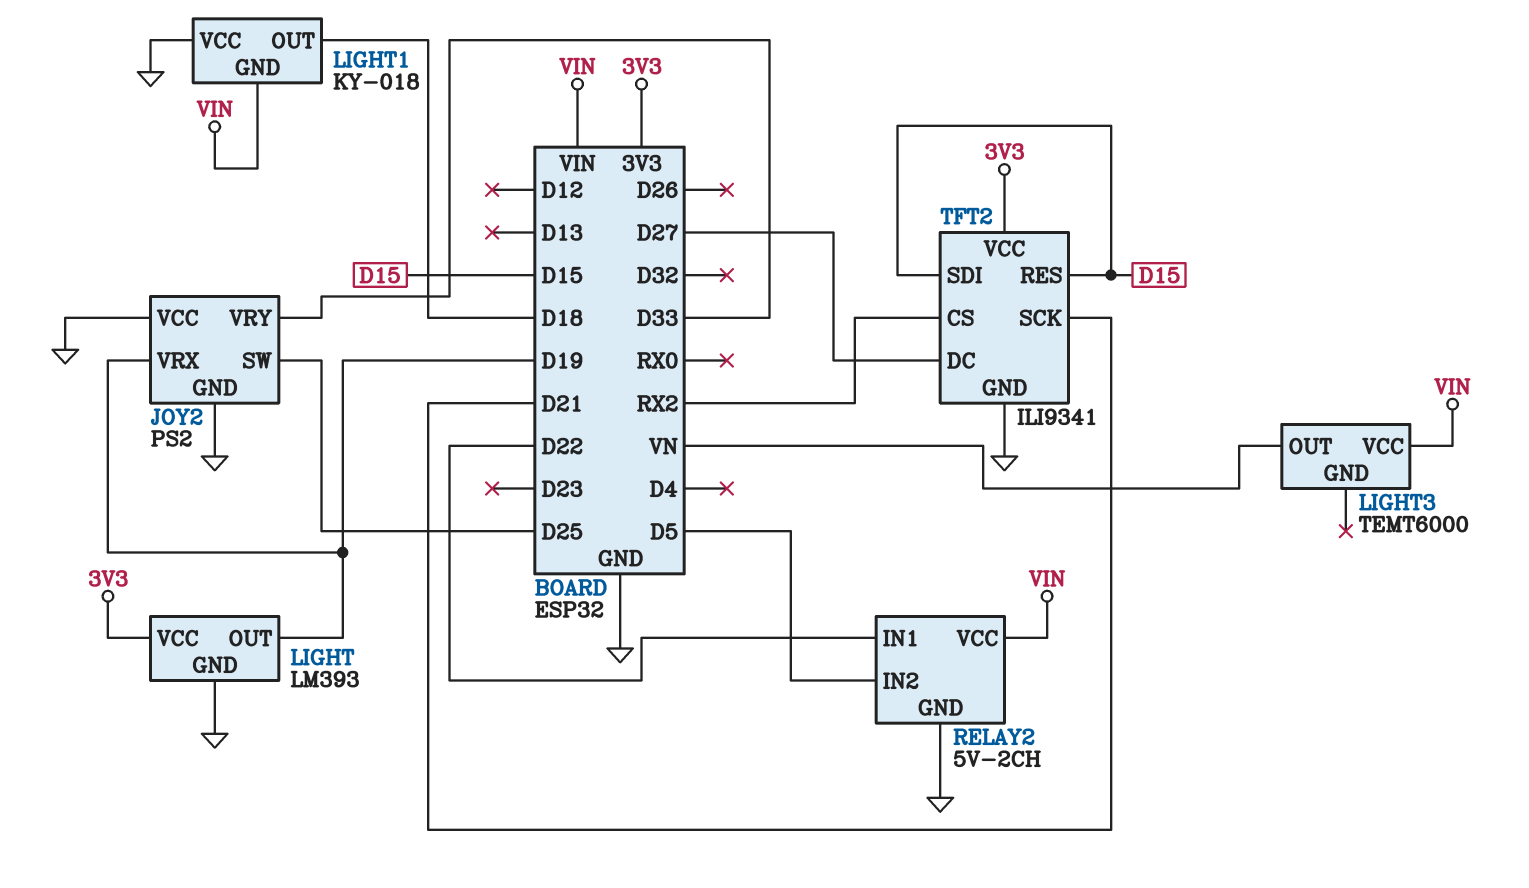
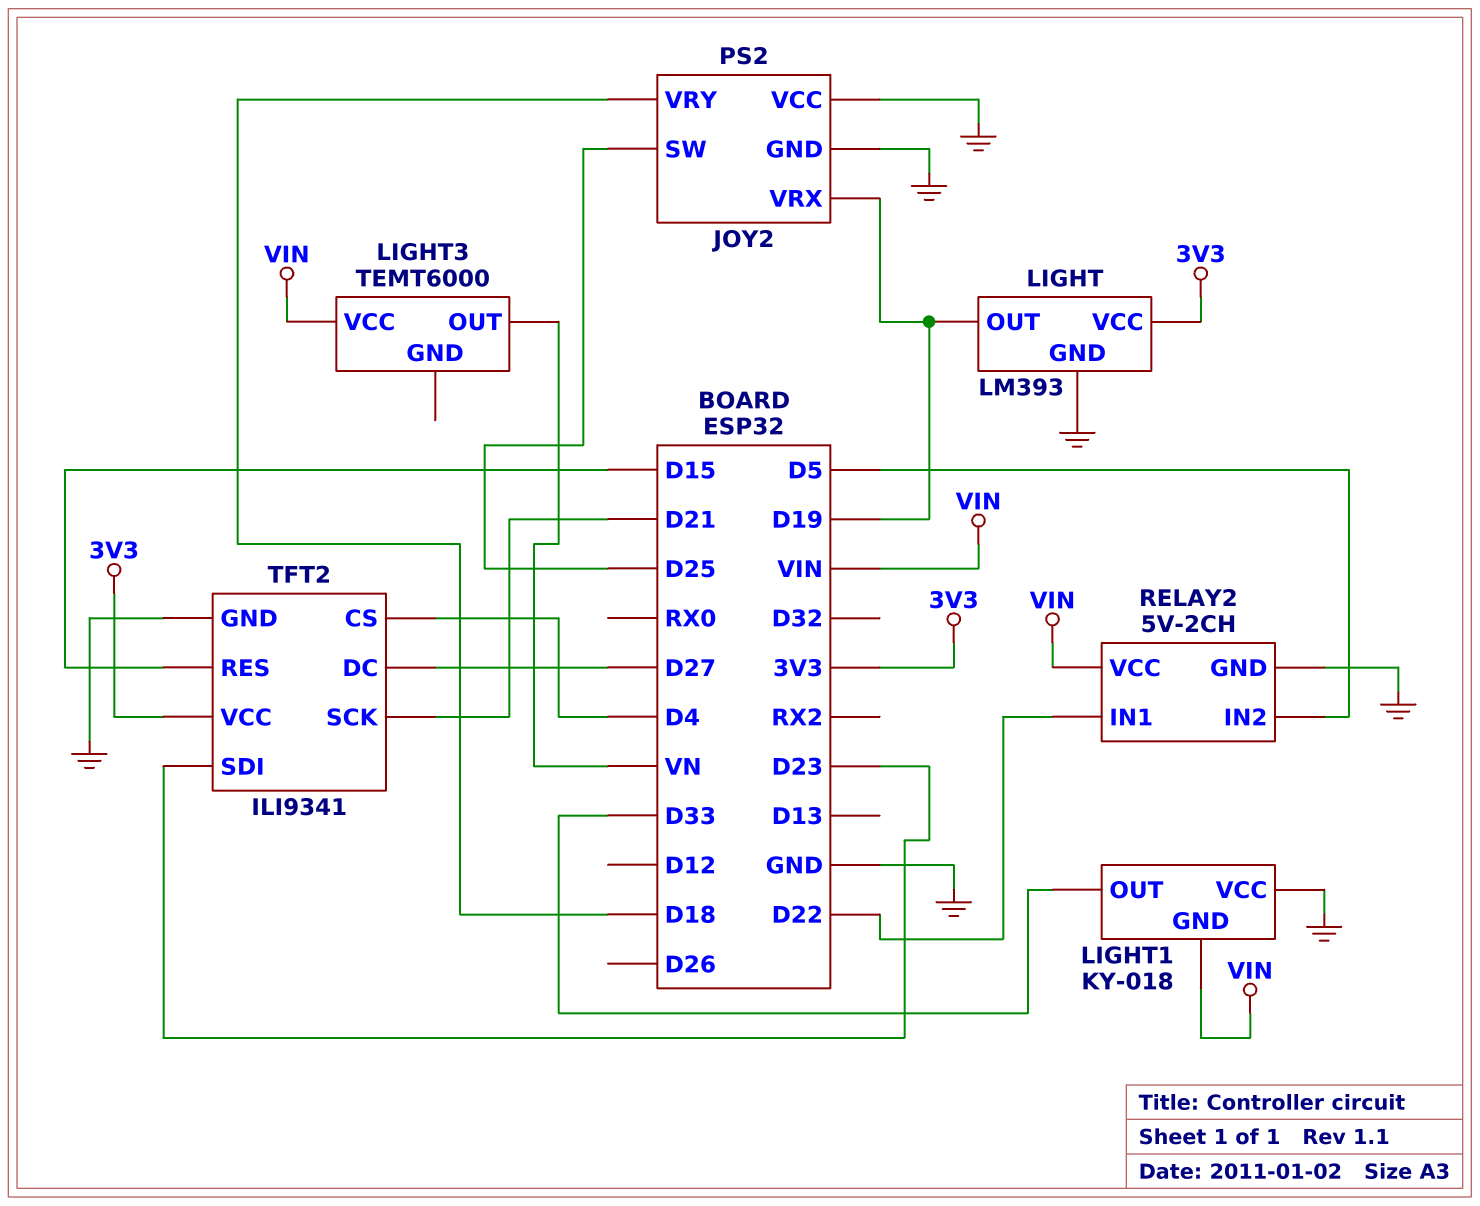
JOY2 pin VRY: D33 -> D18
LIGHT1 pin OUT: D18 -> D33
TFT2 pin CS: RX2 -> D4
TFT2 pin SDI: D15 -> D23

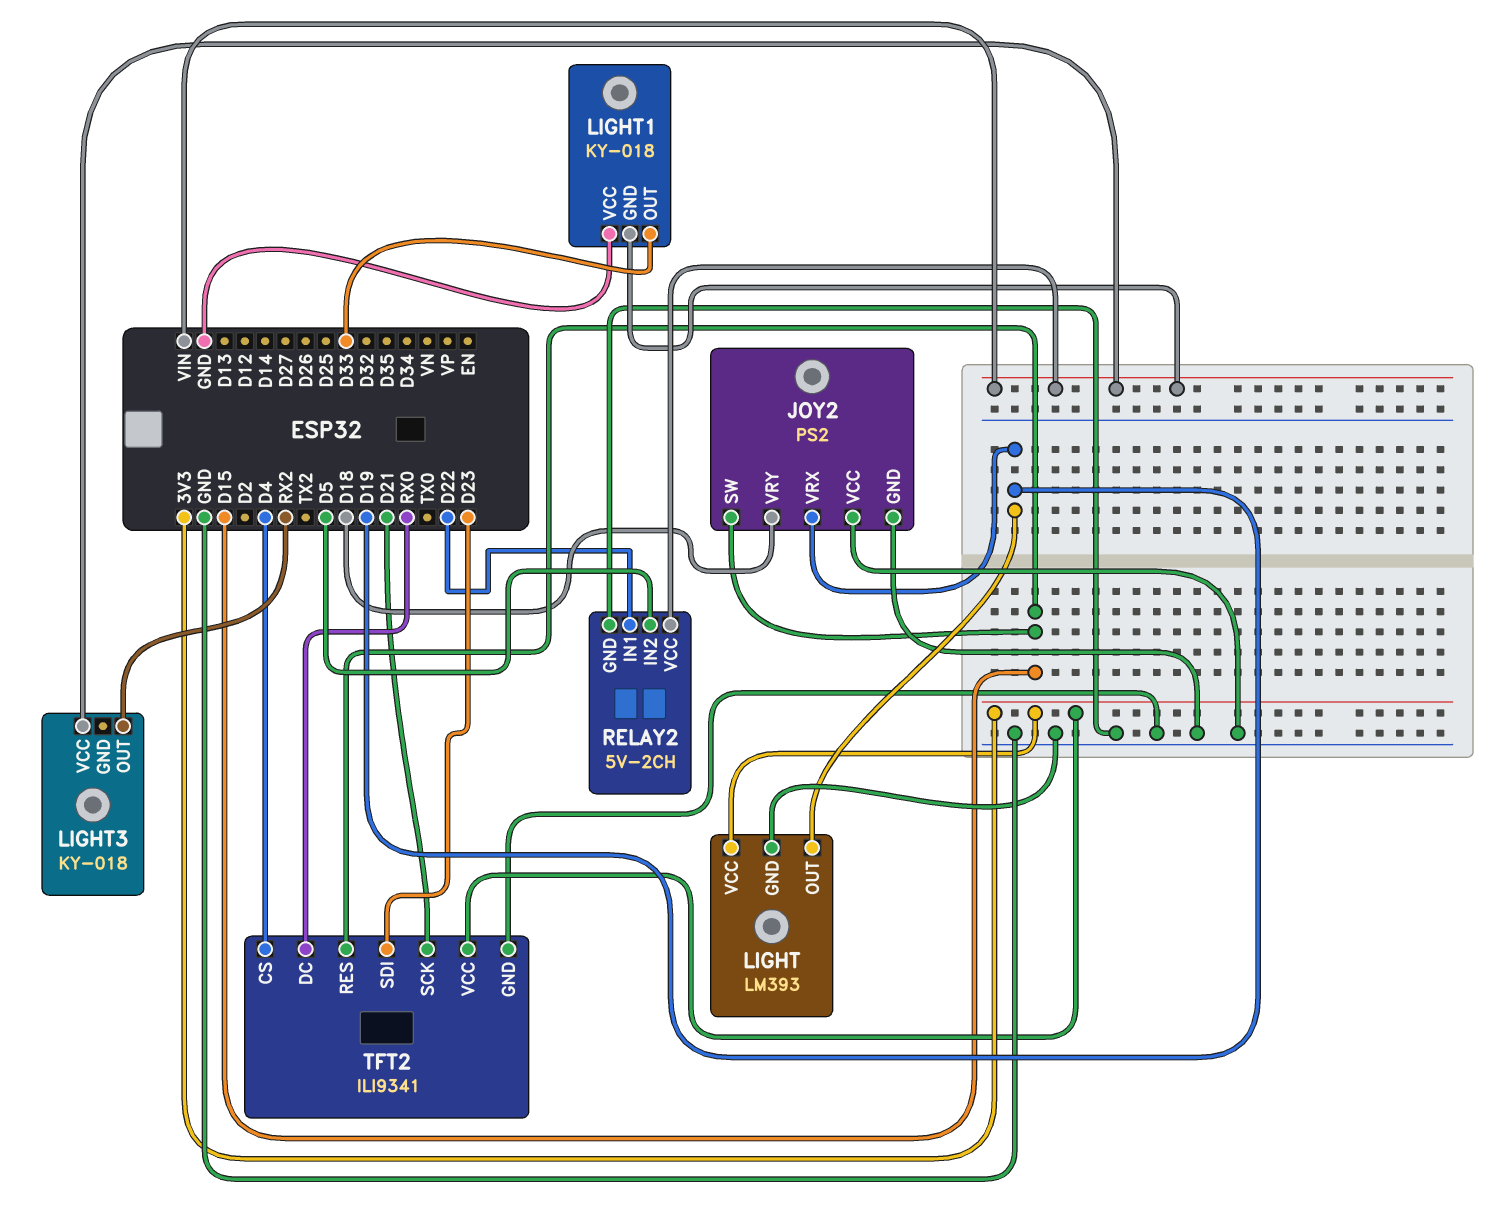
JOY2 pin SW: D25 -> D15
LIGHT3: TEMT6000 -> KY-018
LIGHT3 pin OUT: VN -> RX2
TFT2 pin DC: D27 -> RX0

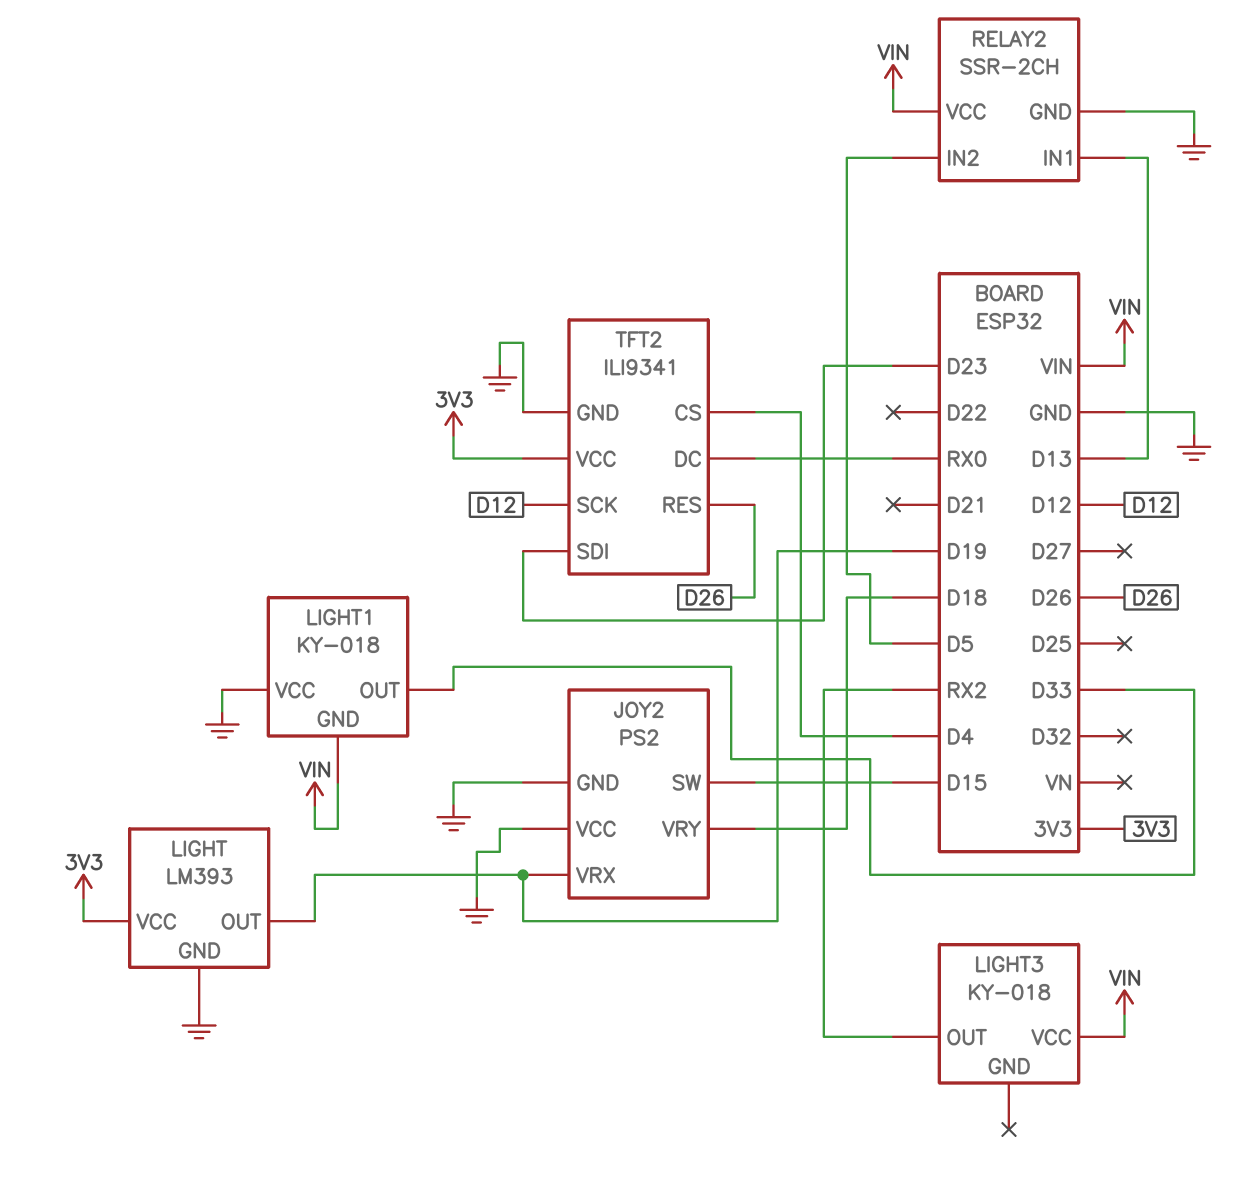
RELAY2: 5V-2CH -> SSR-2CH
RELAY2 pin IN1: D22 -> D13
TFT2 pin RES: D15 -> D26
TFT2 pin SCK: D21 -> D12

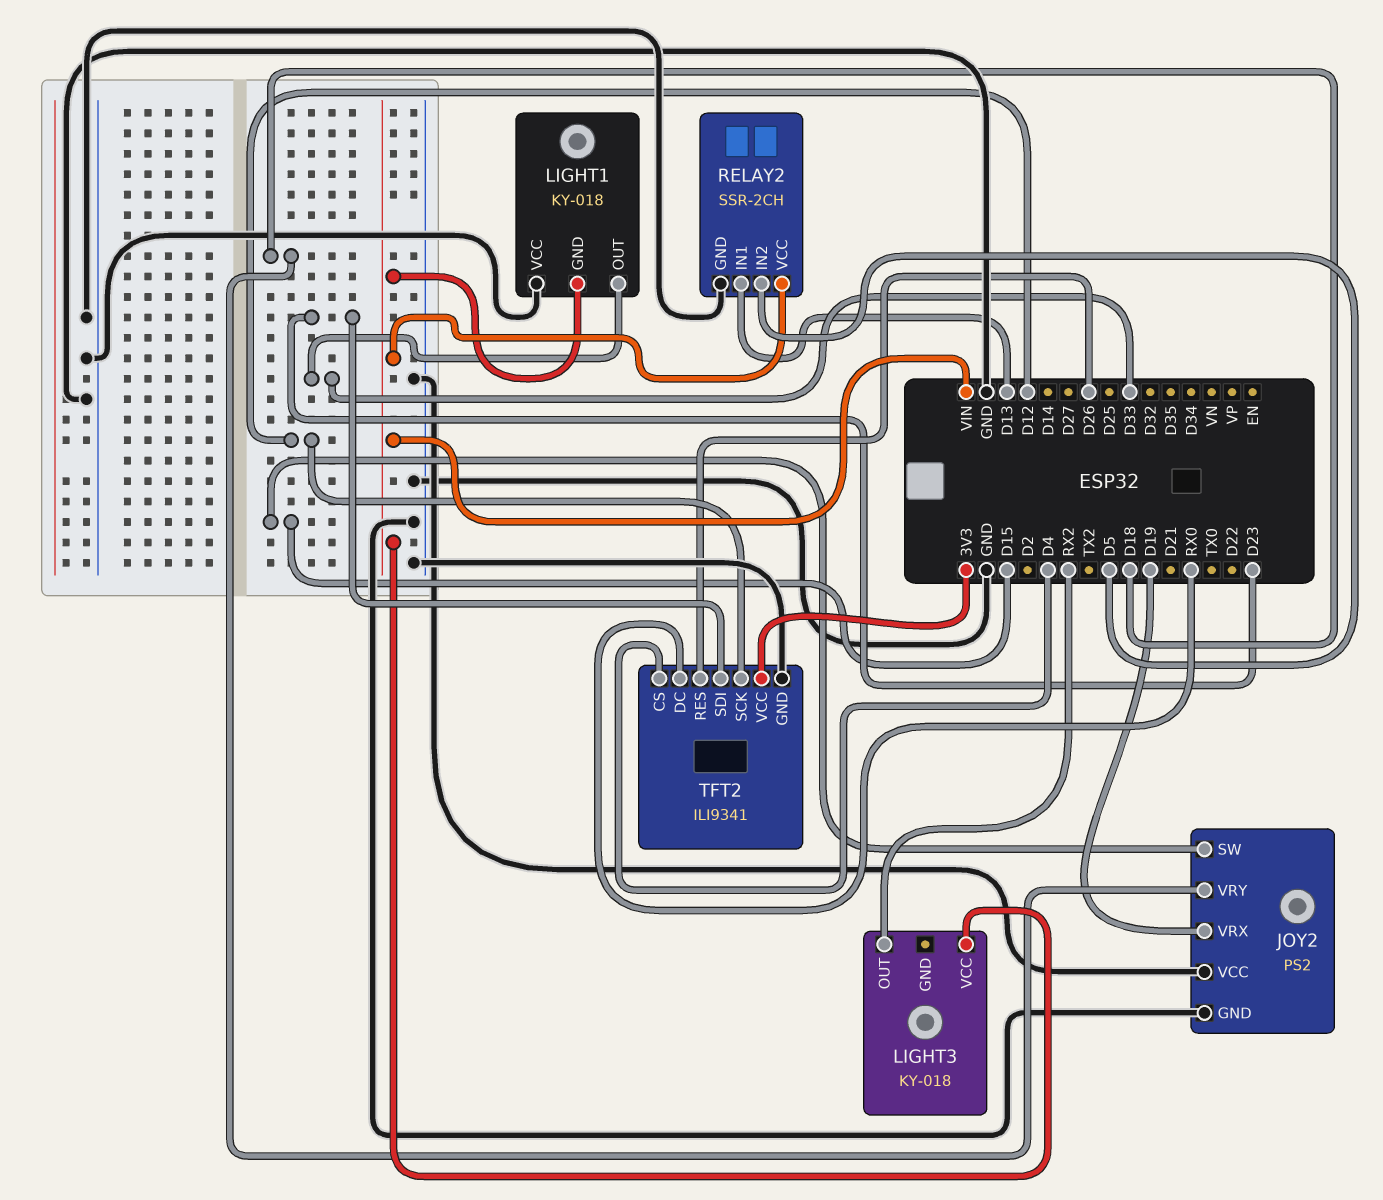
LIGHT: LM393 -> none
LIGHT pin GND: GND -> none
LIGHT pin OUT: D19 -> none
LIGHT pin VCC: 3V3 -> none

